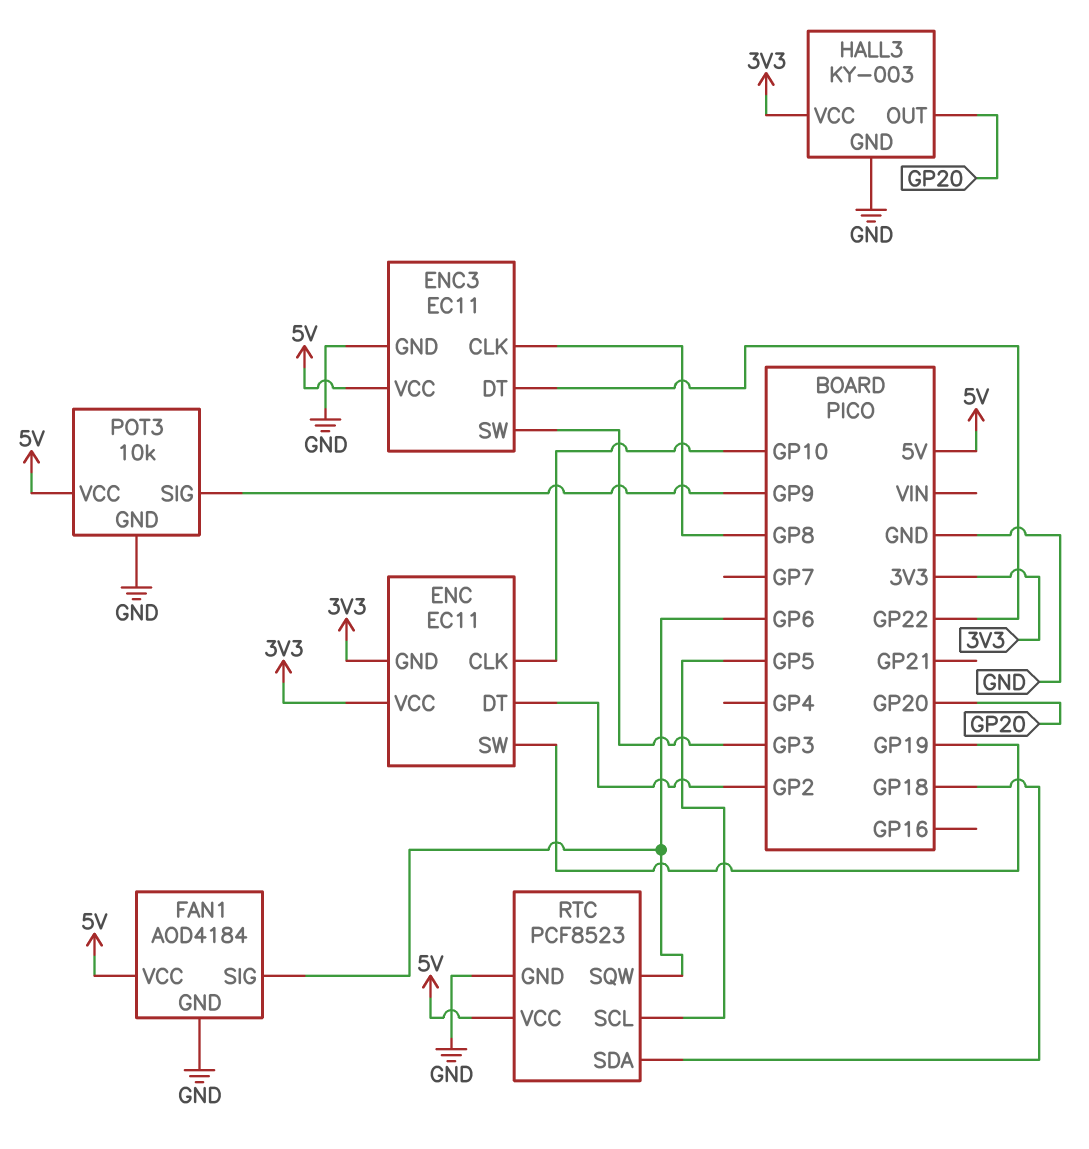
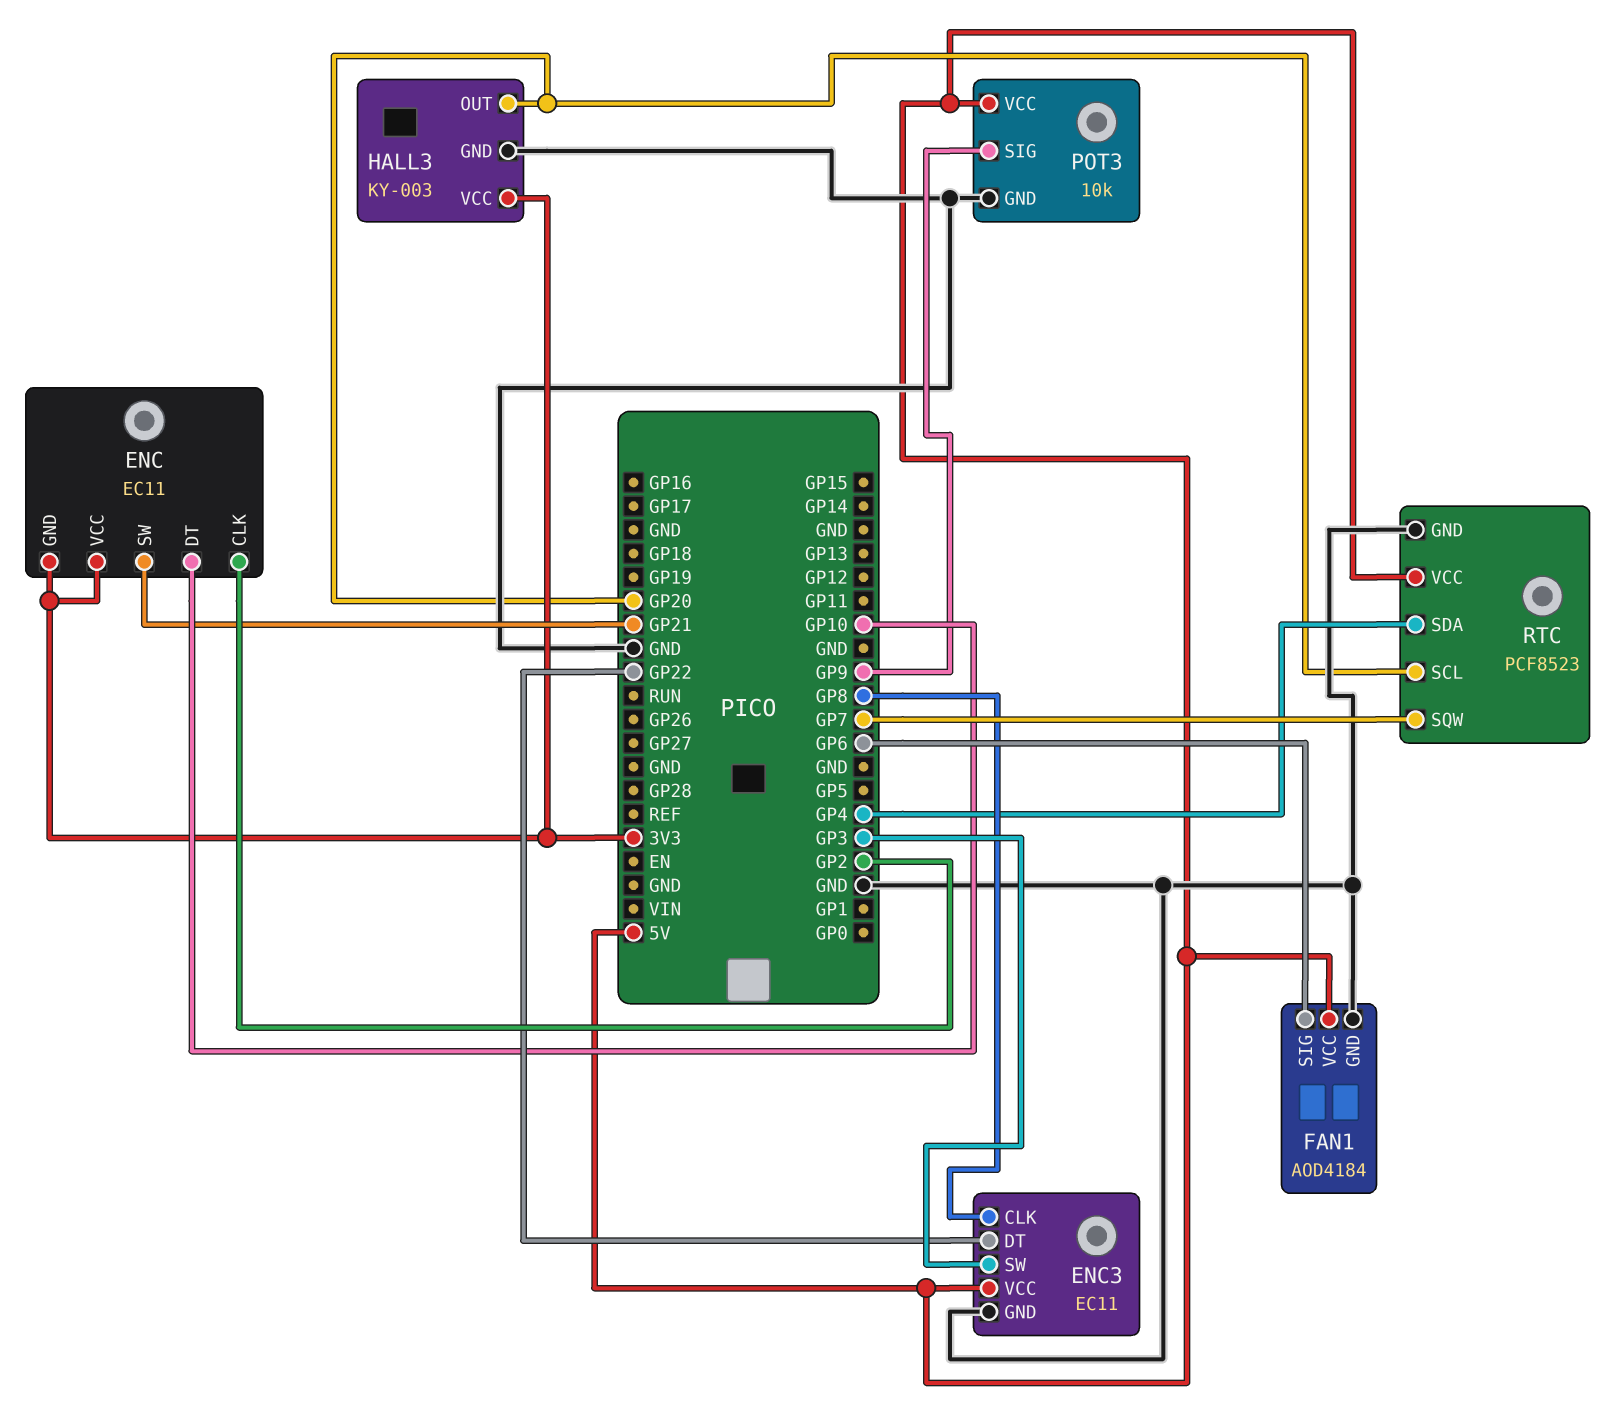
ENC pin CLK: GP10 -> GP2
ENC pin DT: GP2 -> GP10
ENC pin SW: GP19 -> GP21
RTC pin SCL: GP5 -> GP20
RTC pin SDA: GP18 -> GP4
RTC pin SQW: GP6 -> GP7

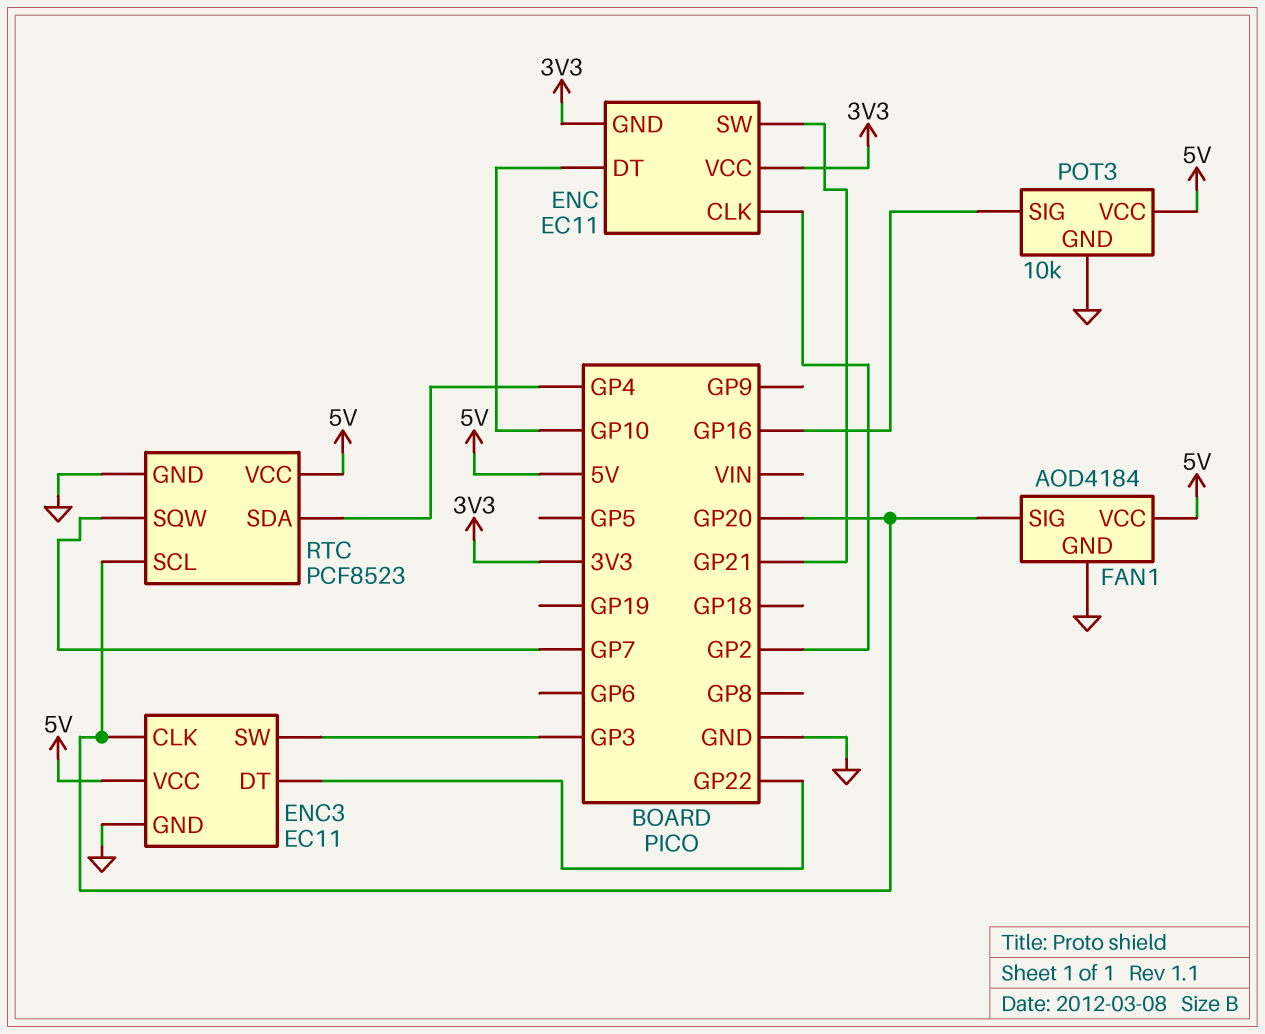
ENC3 pin CLK: GP8 -> GP20
FAN1 pin SIG: GP6 -> GP20
HALL3: KY-003 -> none
HALL3 pin GND: GND -> none
HALL3 pin OUT: GP20 -> none
HALL3 pin VCC: 3V3 -> none
POT3 pin SIG: GP9 -> GP16

